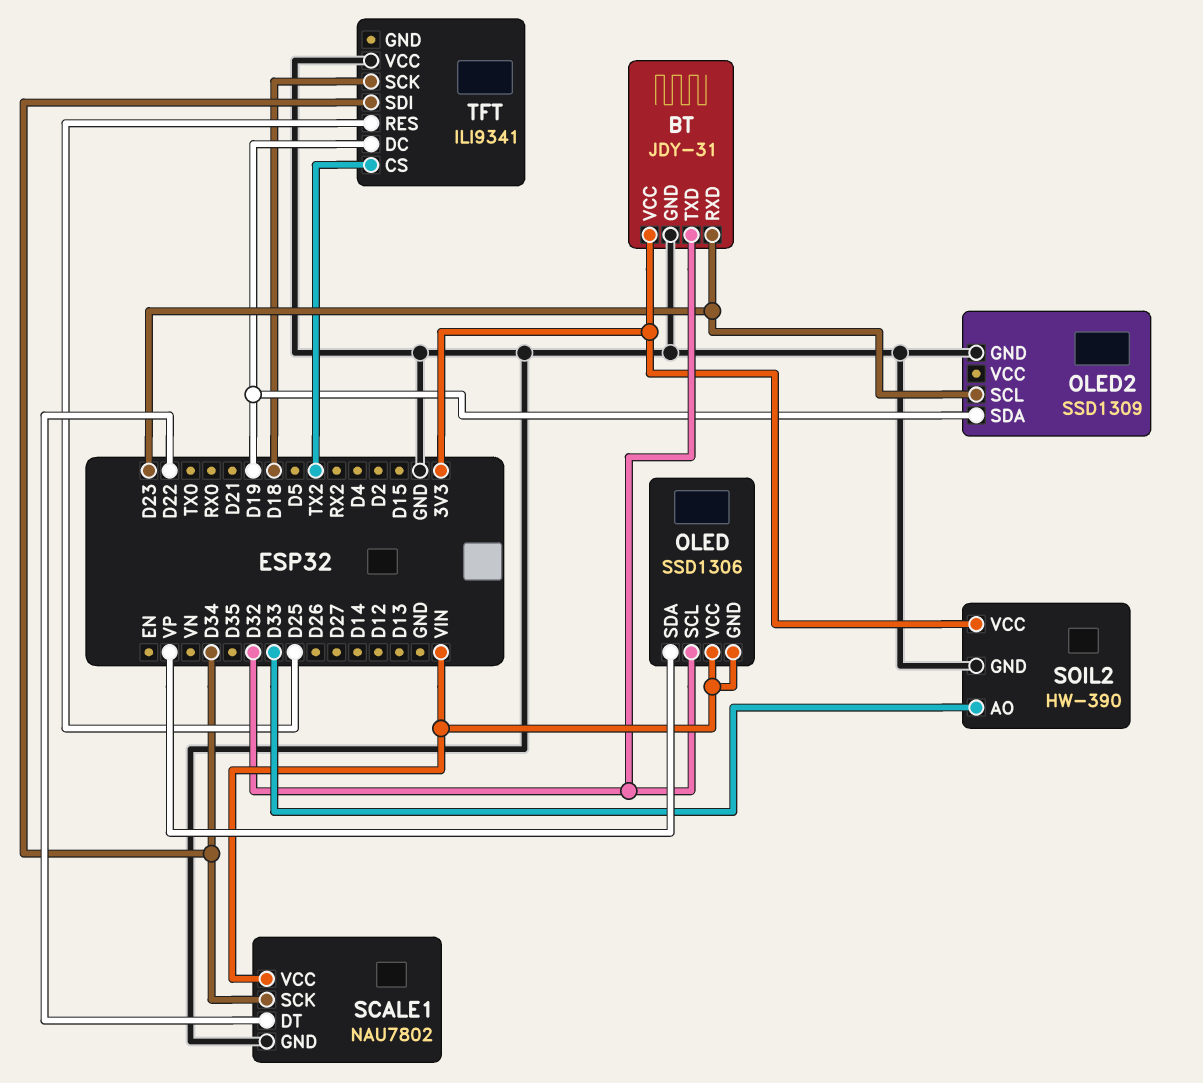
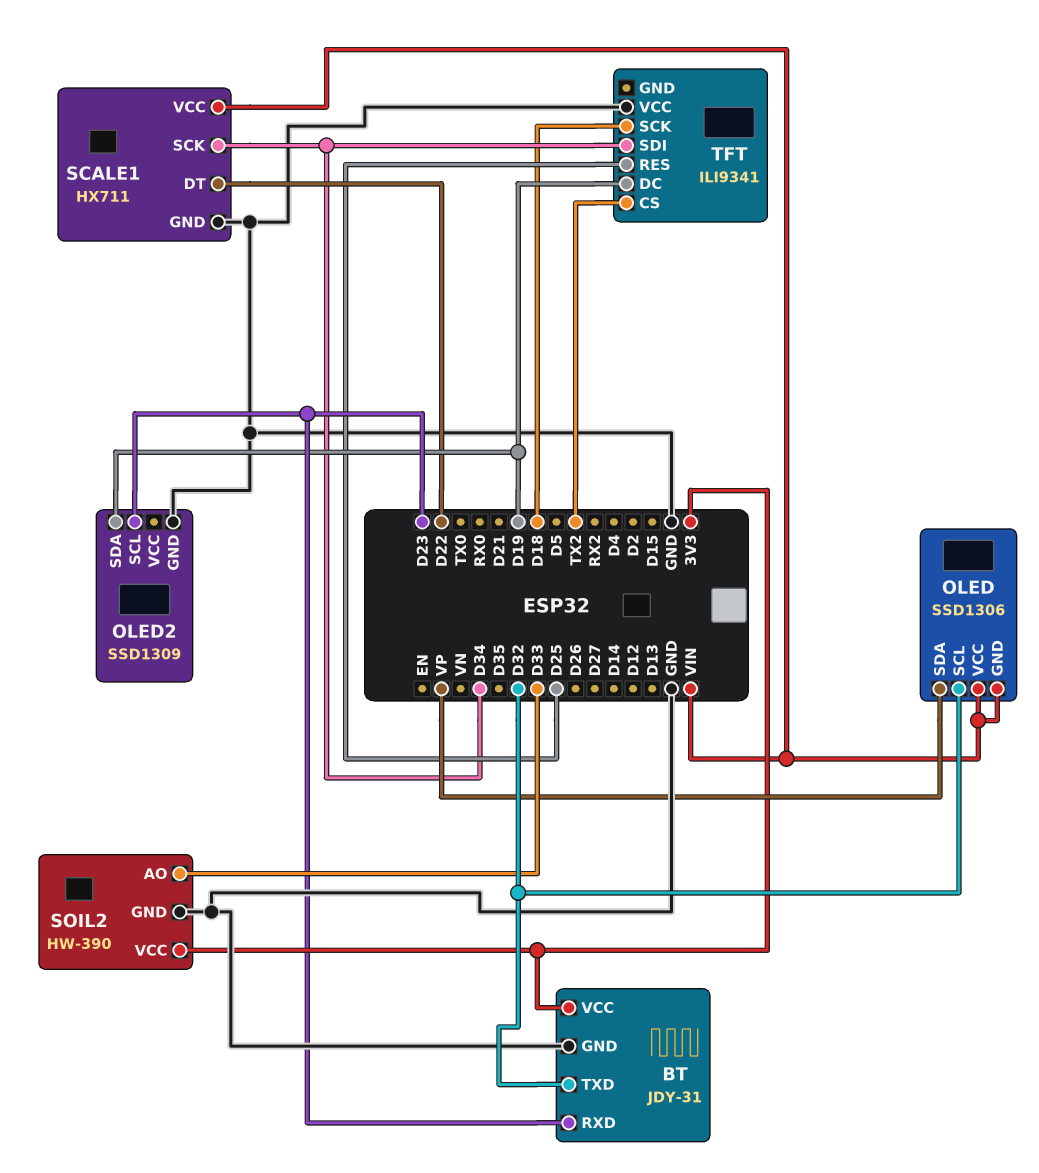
SCALE1: NAU7802 -> HX711

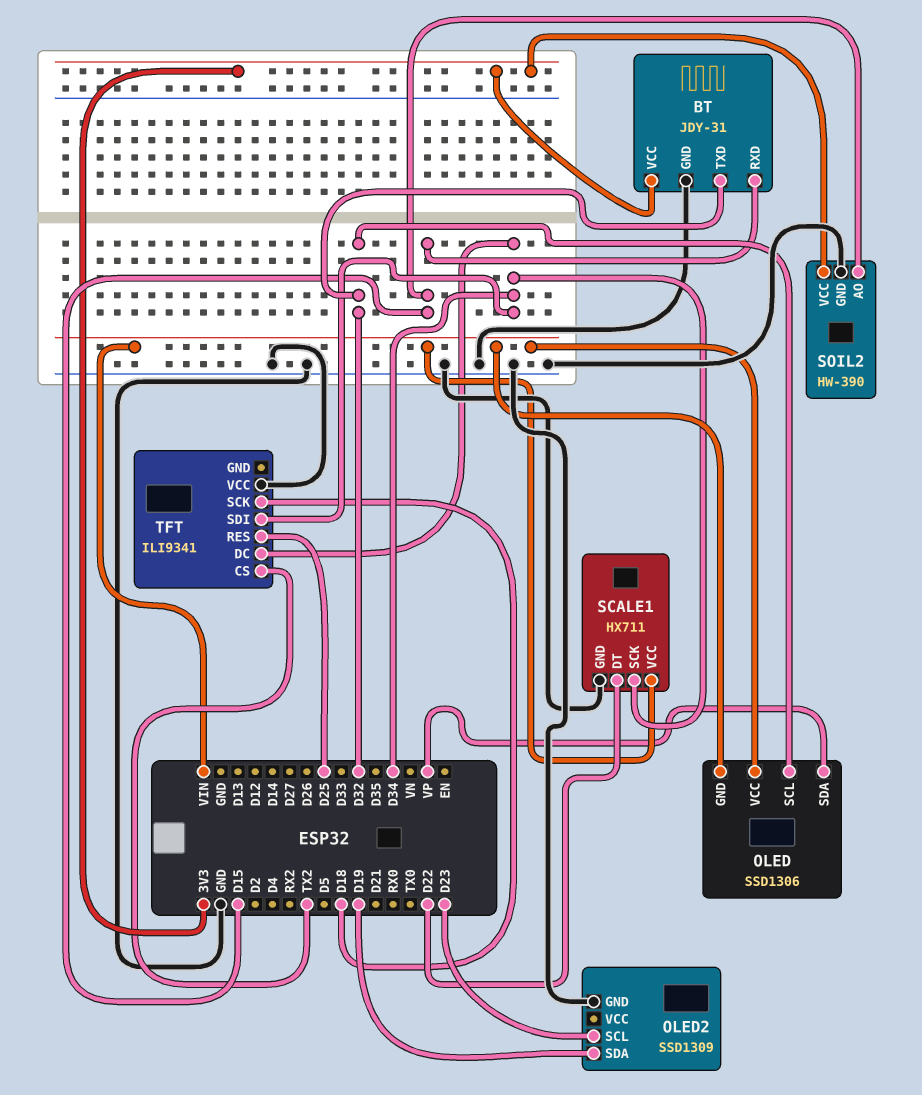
BT pin RXD: D23 -> D15
SOIL2 pin AO: D33 -> D15
TFT pin DC: D19 -> D34

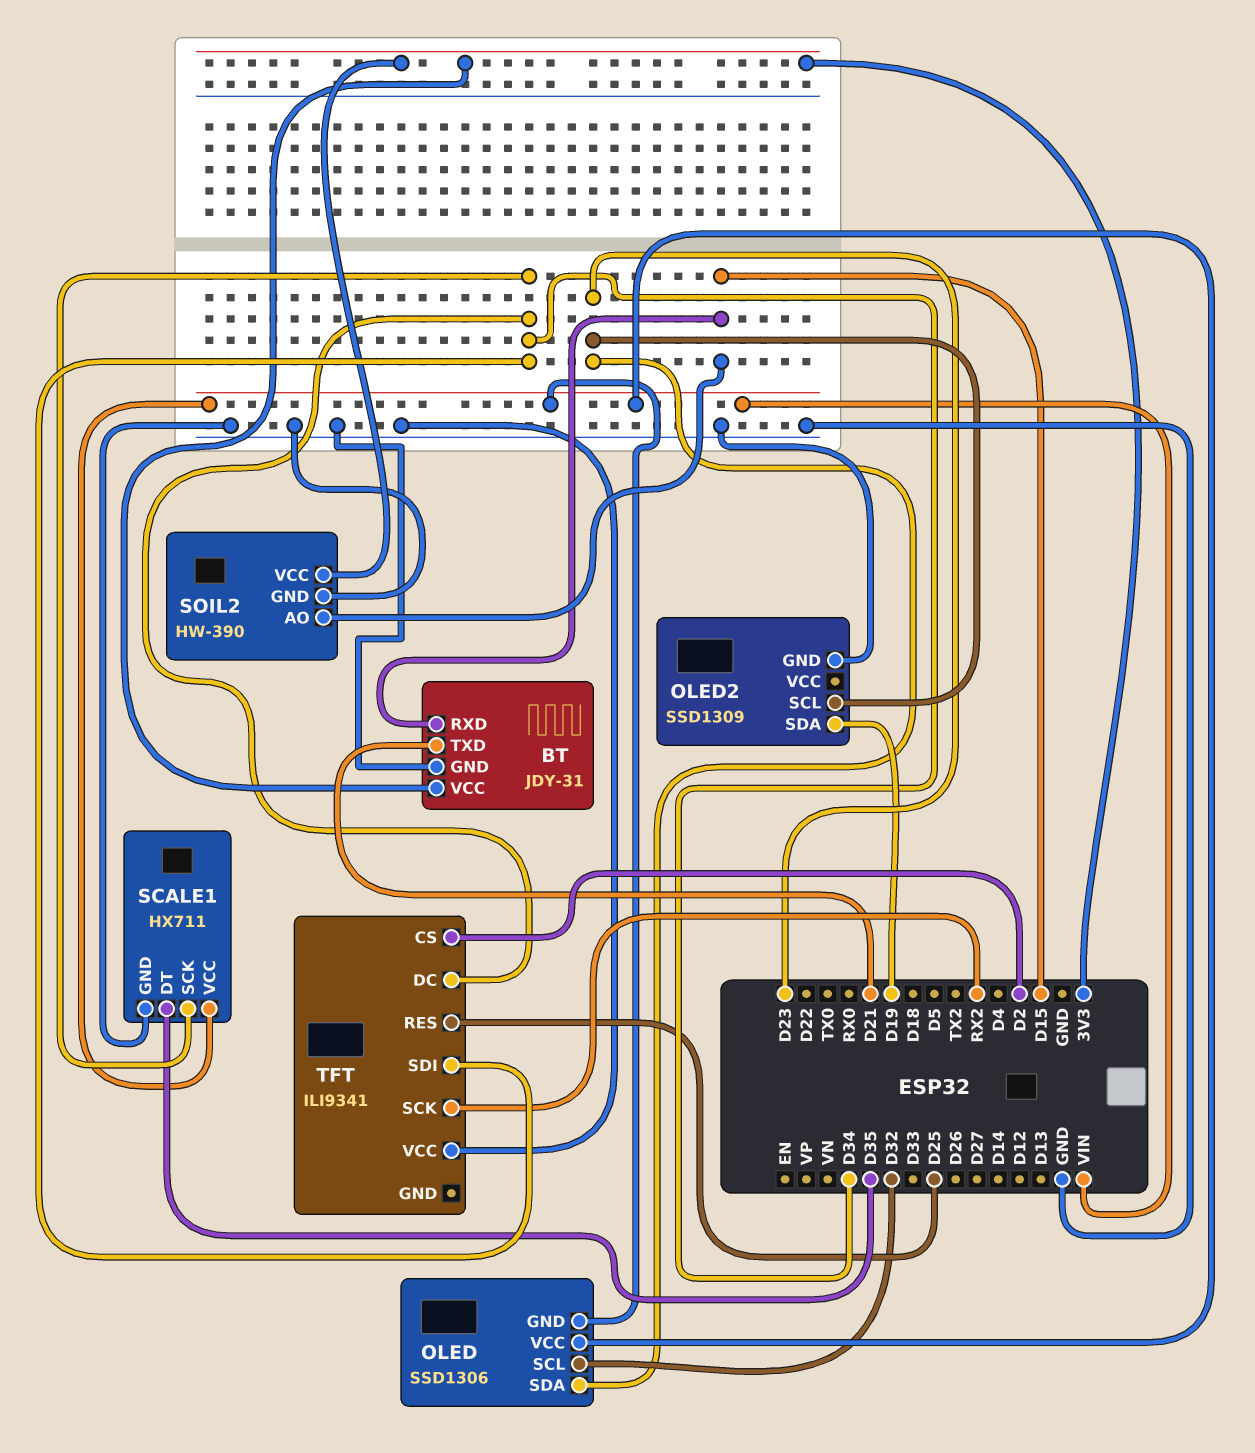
BT pin TXD: D32 -> D21
OLED pin SDA: VP -> D23
SCALE1 pin DT: D22 -> D35
TFT pin CS: TX2 -> D2
TFT pin SCK: D18 -> RX2

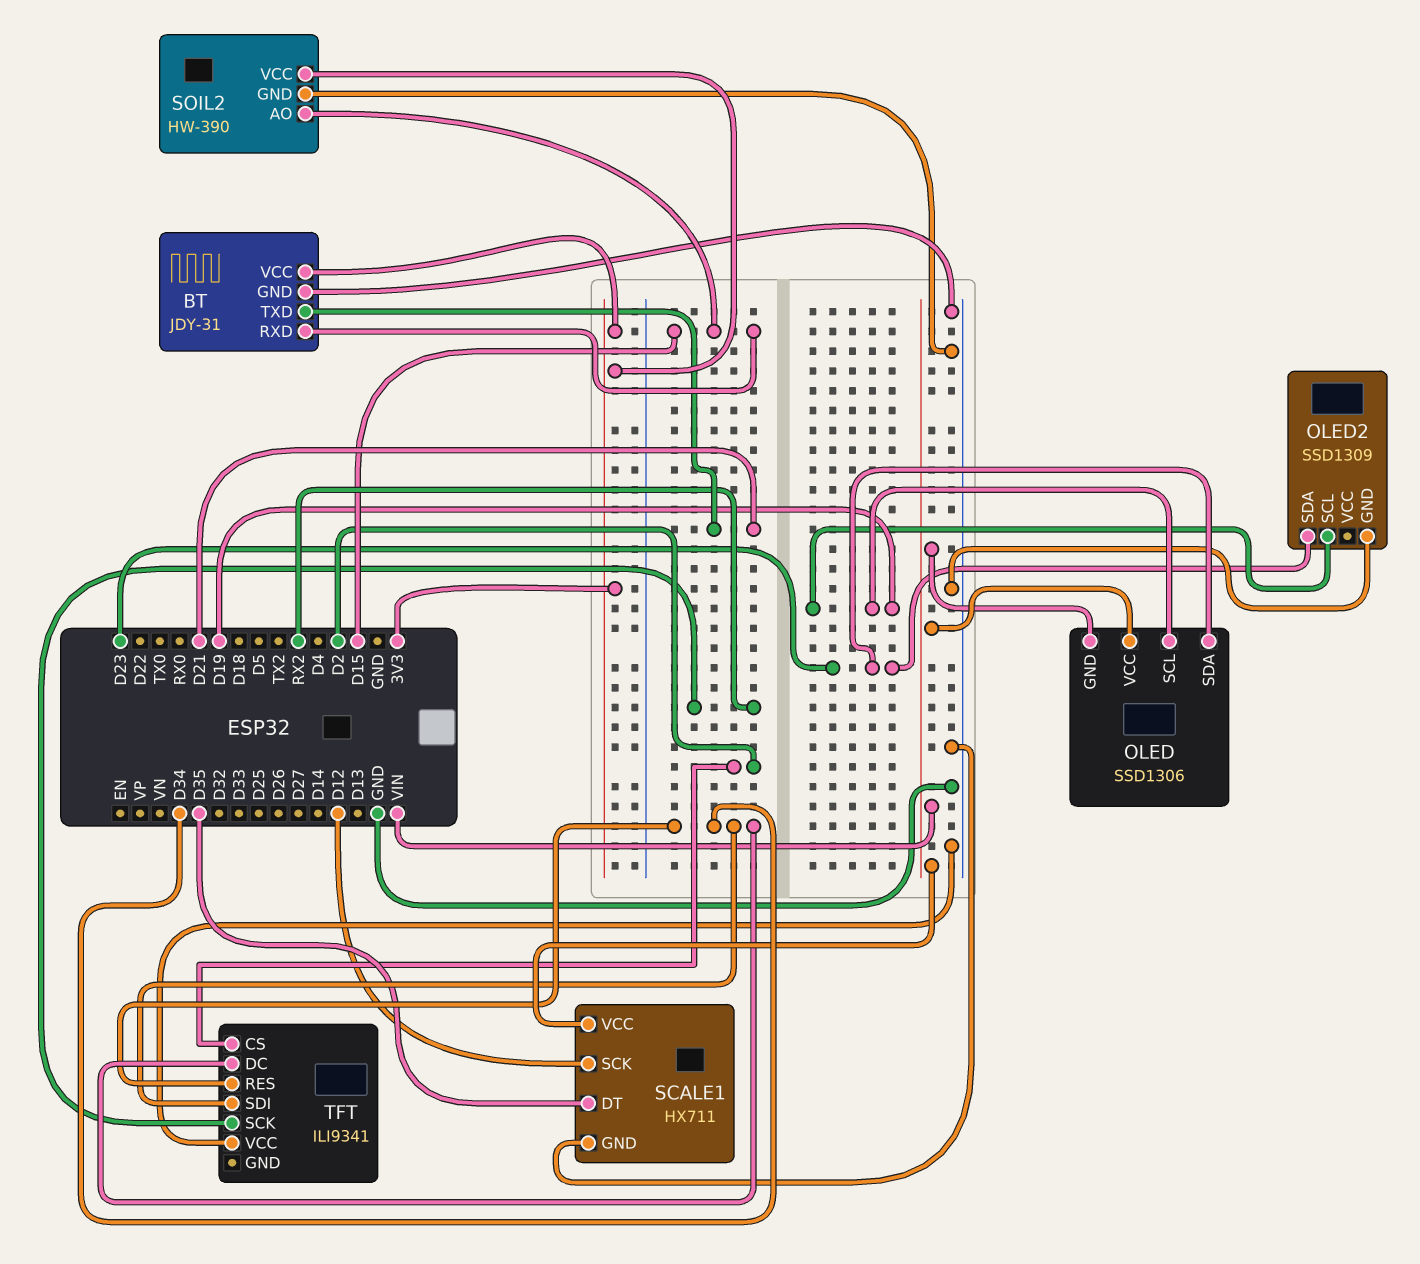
OLED pin SCL: D32 -> D19
OLED2 pin SCL: D23 -> D19
OLED2 pin SDA: D19 -> D23
SCALE1 pin SCK: D34 -> D12
TFT pin RES: D25 -> D34

